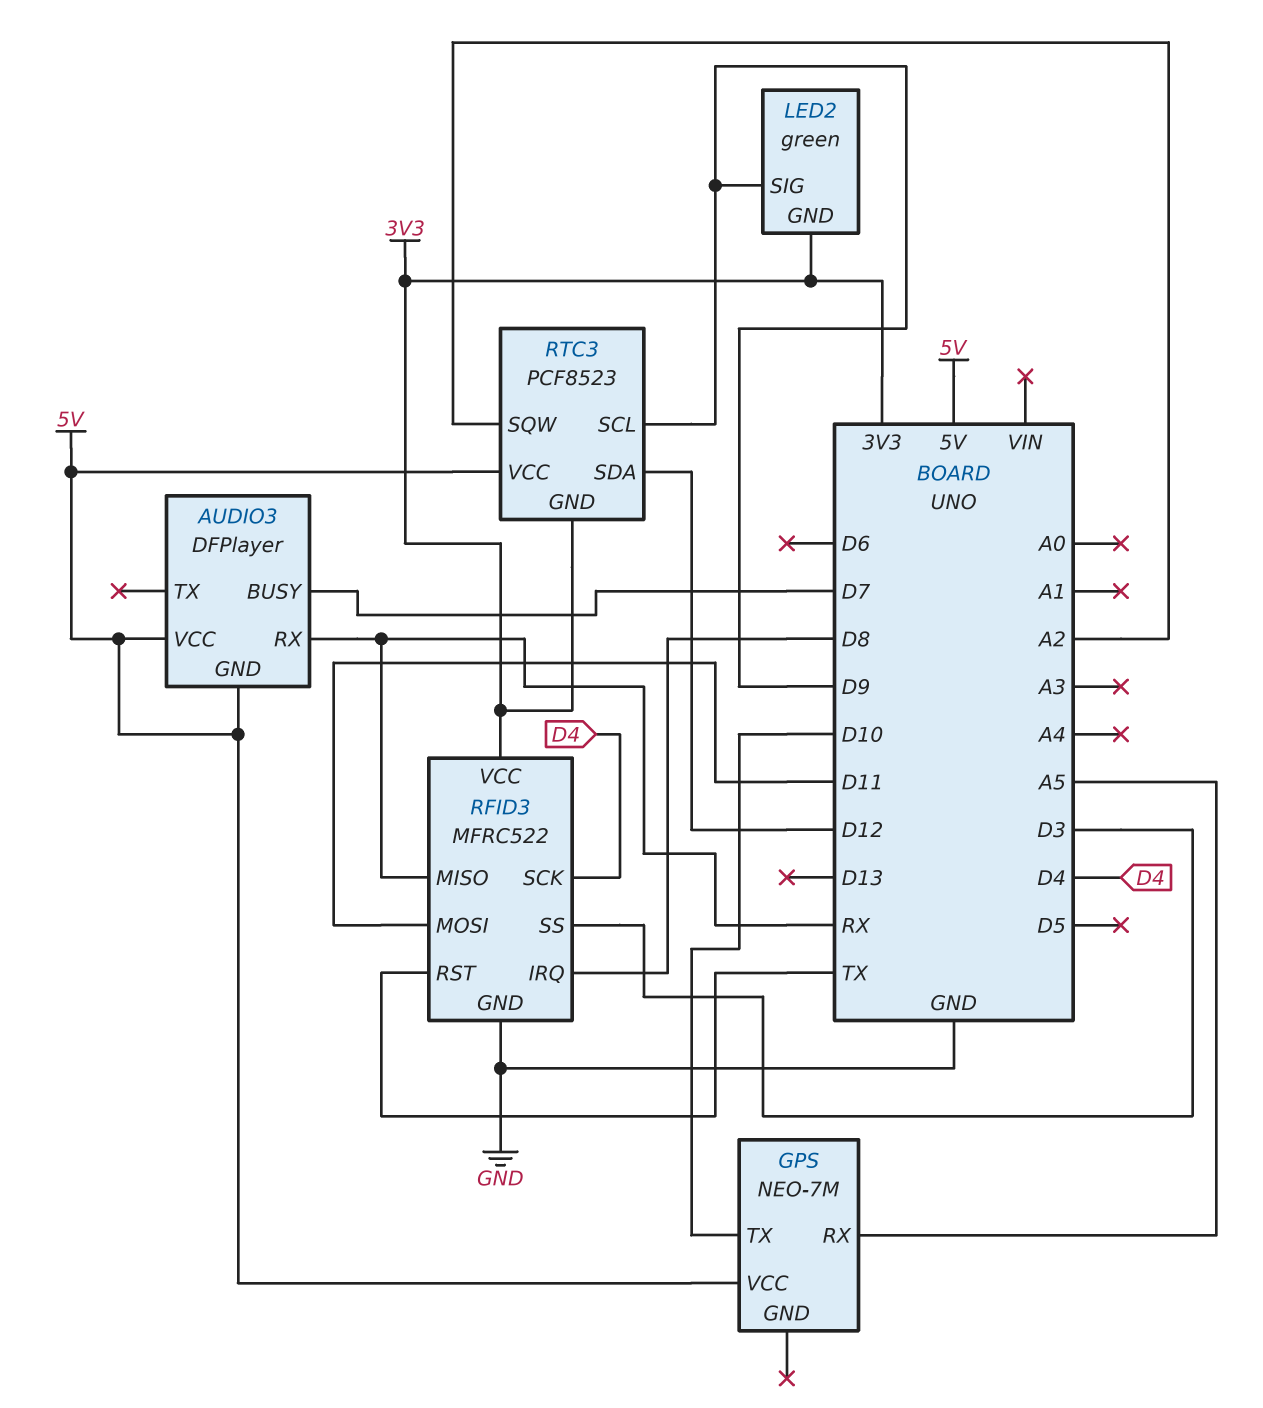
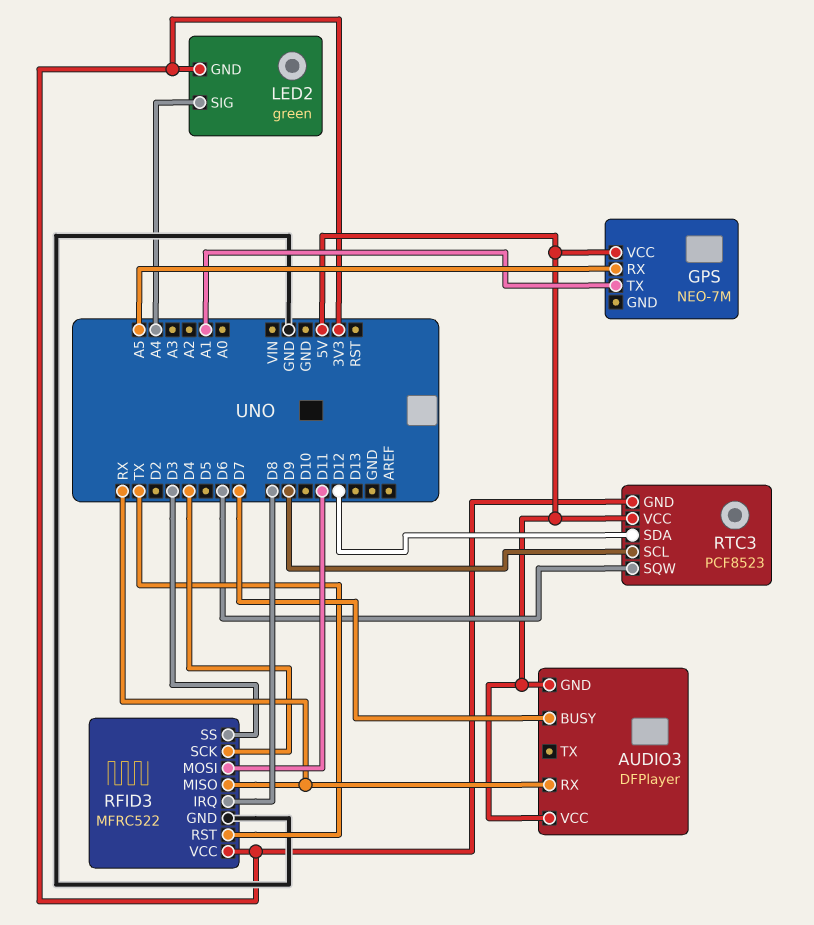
GPS pin TX: D10 -> A1
LED2 pin SIG: D9 -> A4
RTC3 pin SQW: A2 -> D6

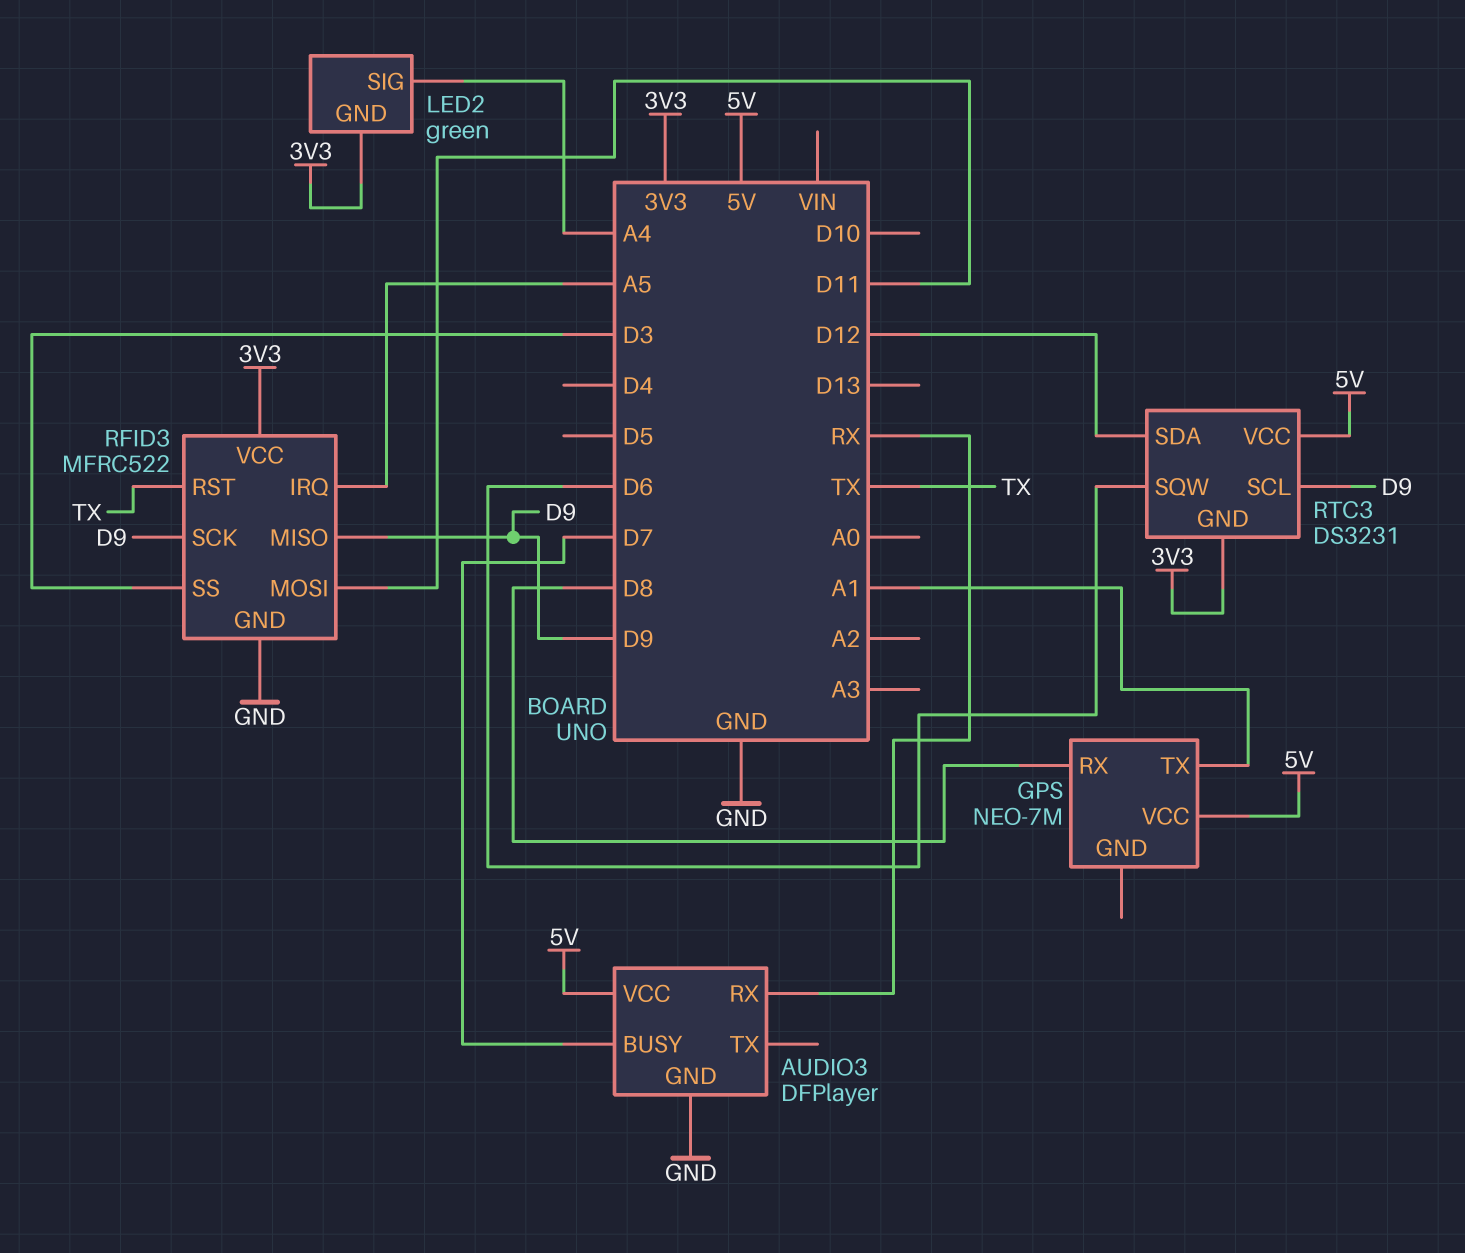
AUDIO3 pin GND: 5V -> GND
GPS pin RX: A5 -> D8
RFID3 pin IRQ: D8 -> A5
RFID3 pin MISO: RX -> D9
RFID3 pin SCK: D4 -> D9
RTC3: PCF8523 -> DS3231

